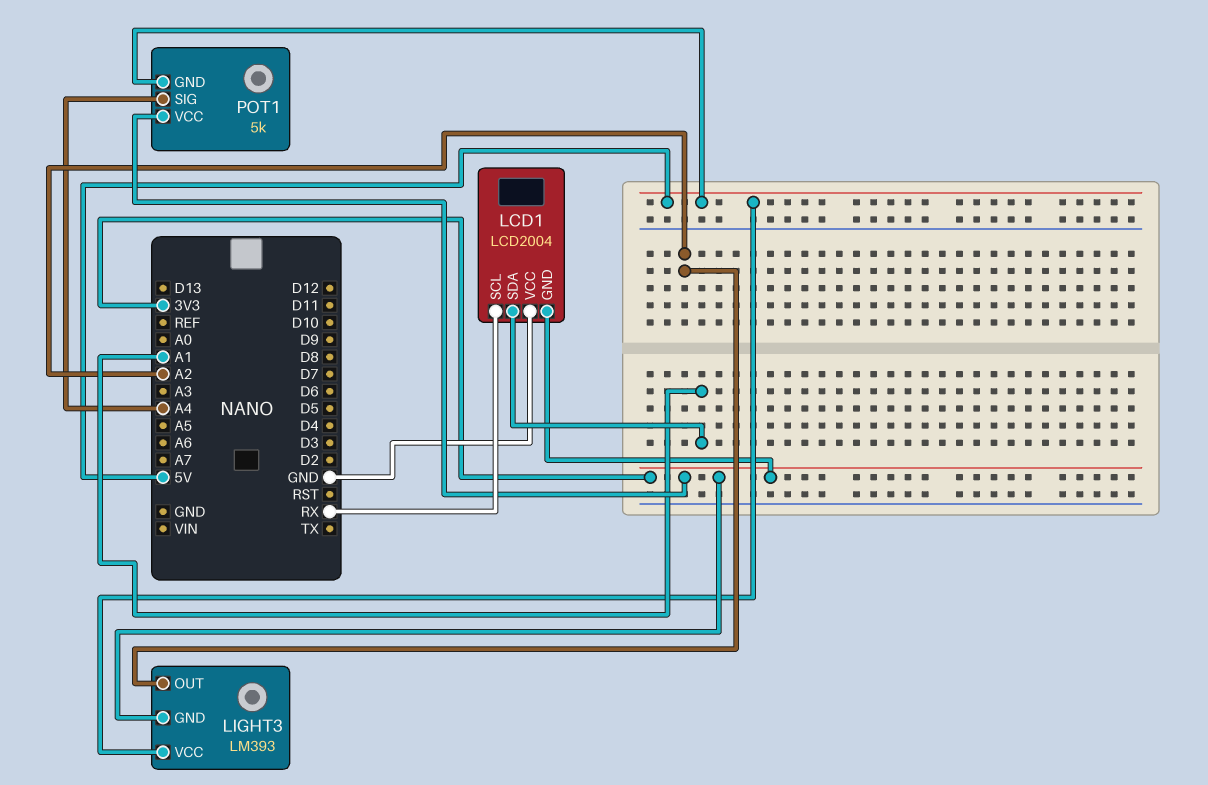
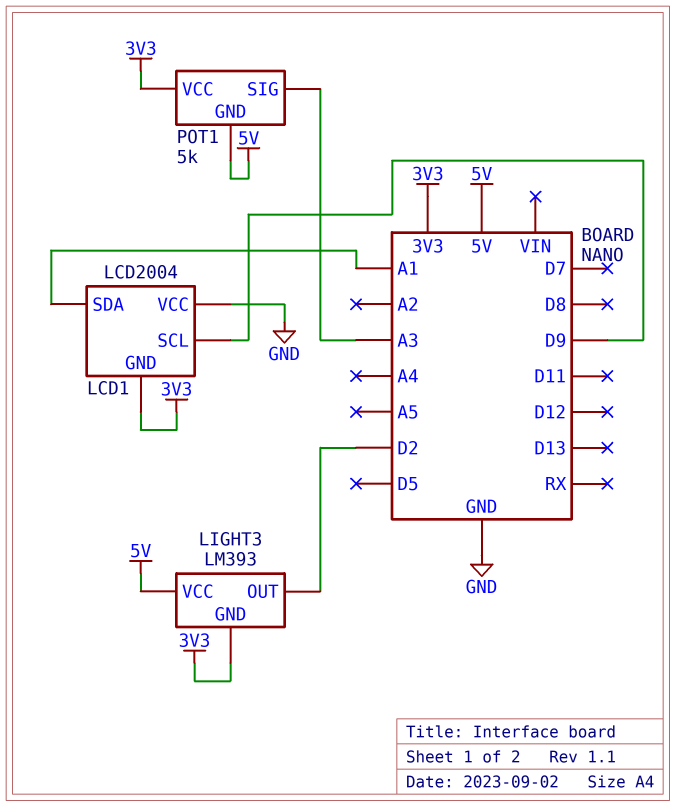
LCD1 pin SCL: RX -> D9
LIGHT3 pin OUT: A2 -> D2
POT1 pin SIG: A4 -> A3

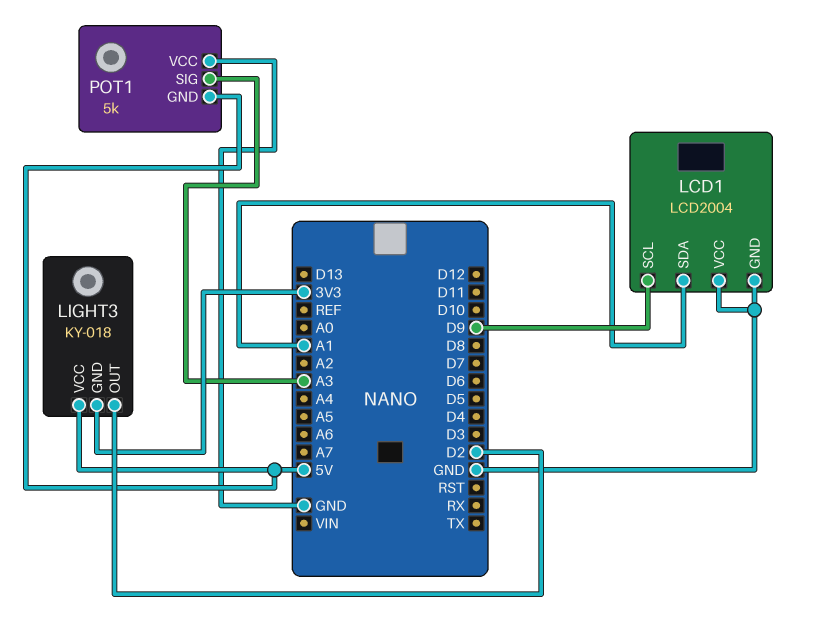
LCD1 pin GND: 3V3 -> GND
LIGHT3: LM393 -> KY-018
POT1 pin VCC: 3V3 -> GND

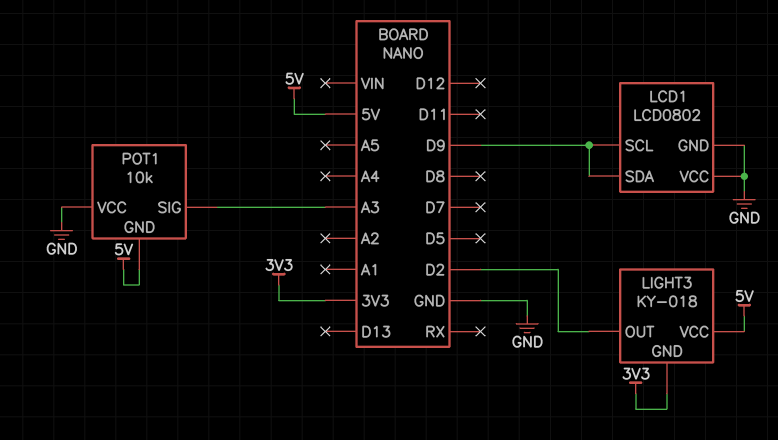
LCD1: LCD2004 -> LCD0802
LCD1 pin SDA: A1 -> D9
POT1: 5k -> 10k

